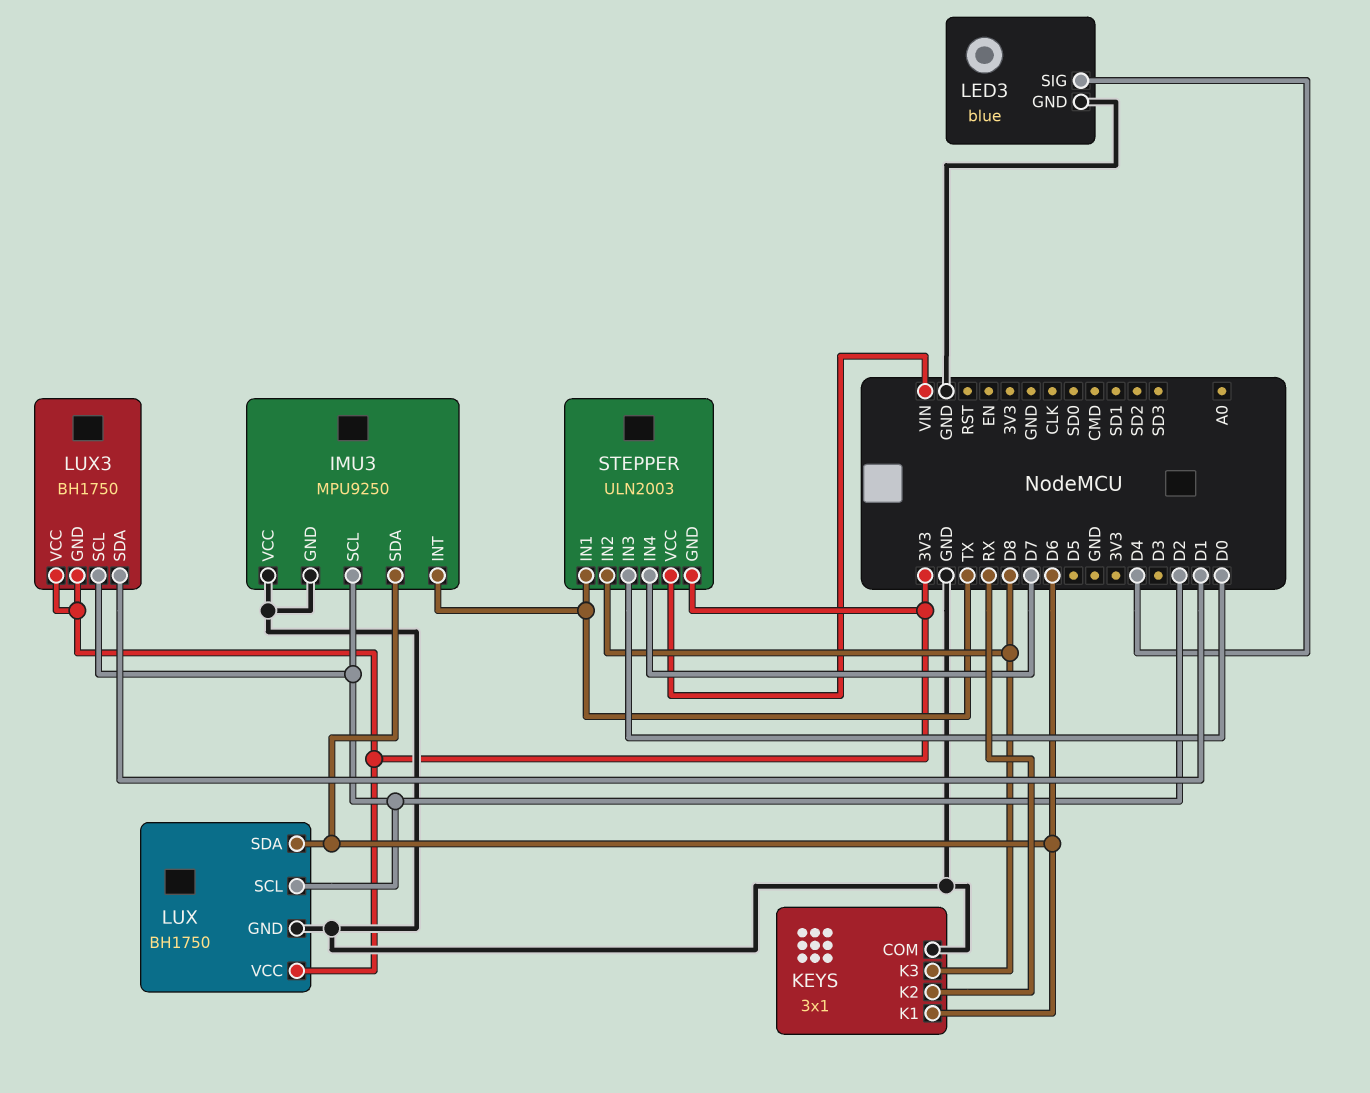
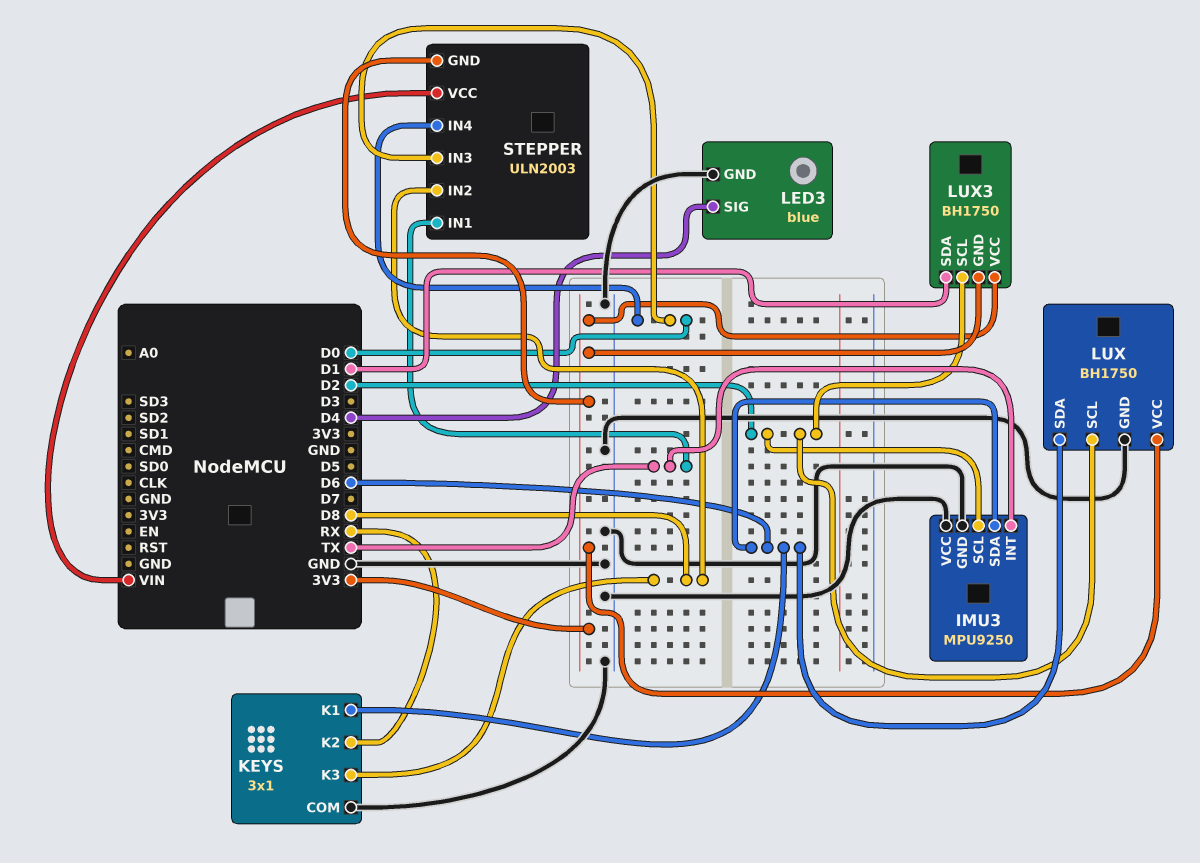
STEPPER pin IN4: D7 -> D0

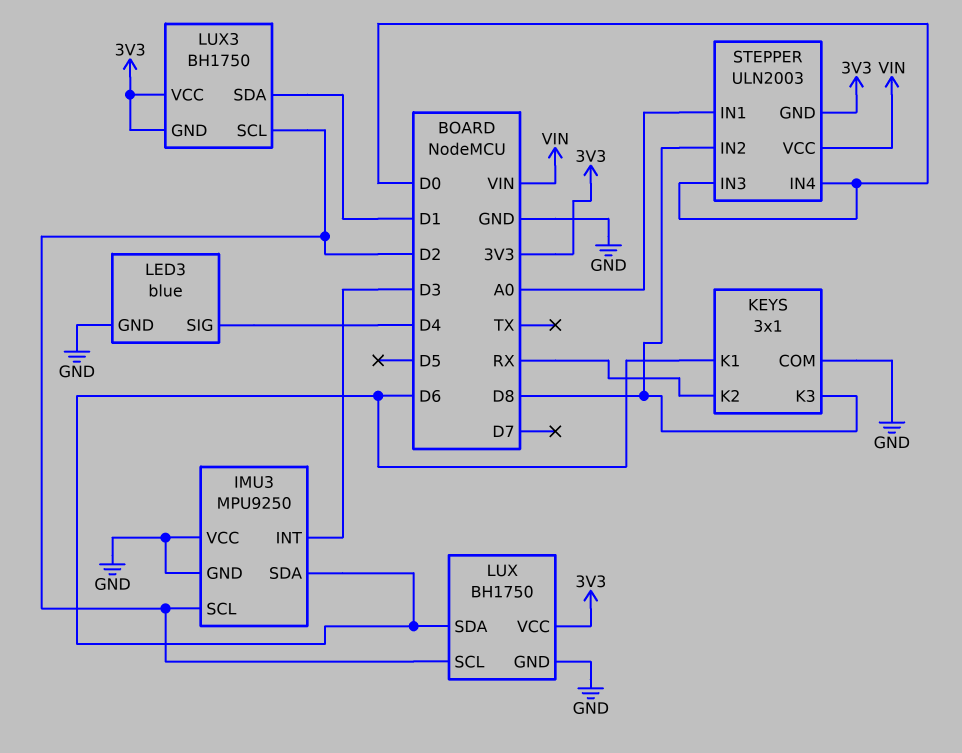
IMU3 pin INT: TX -> D3
STEPPER pin IN1: TX -> A0

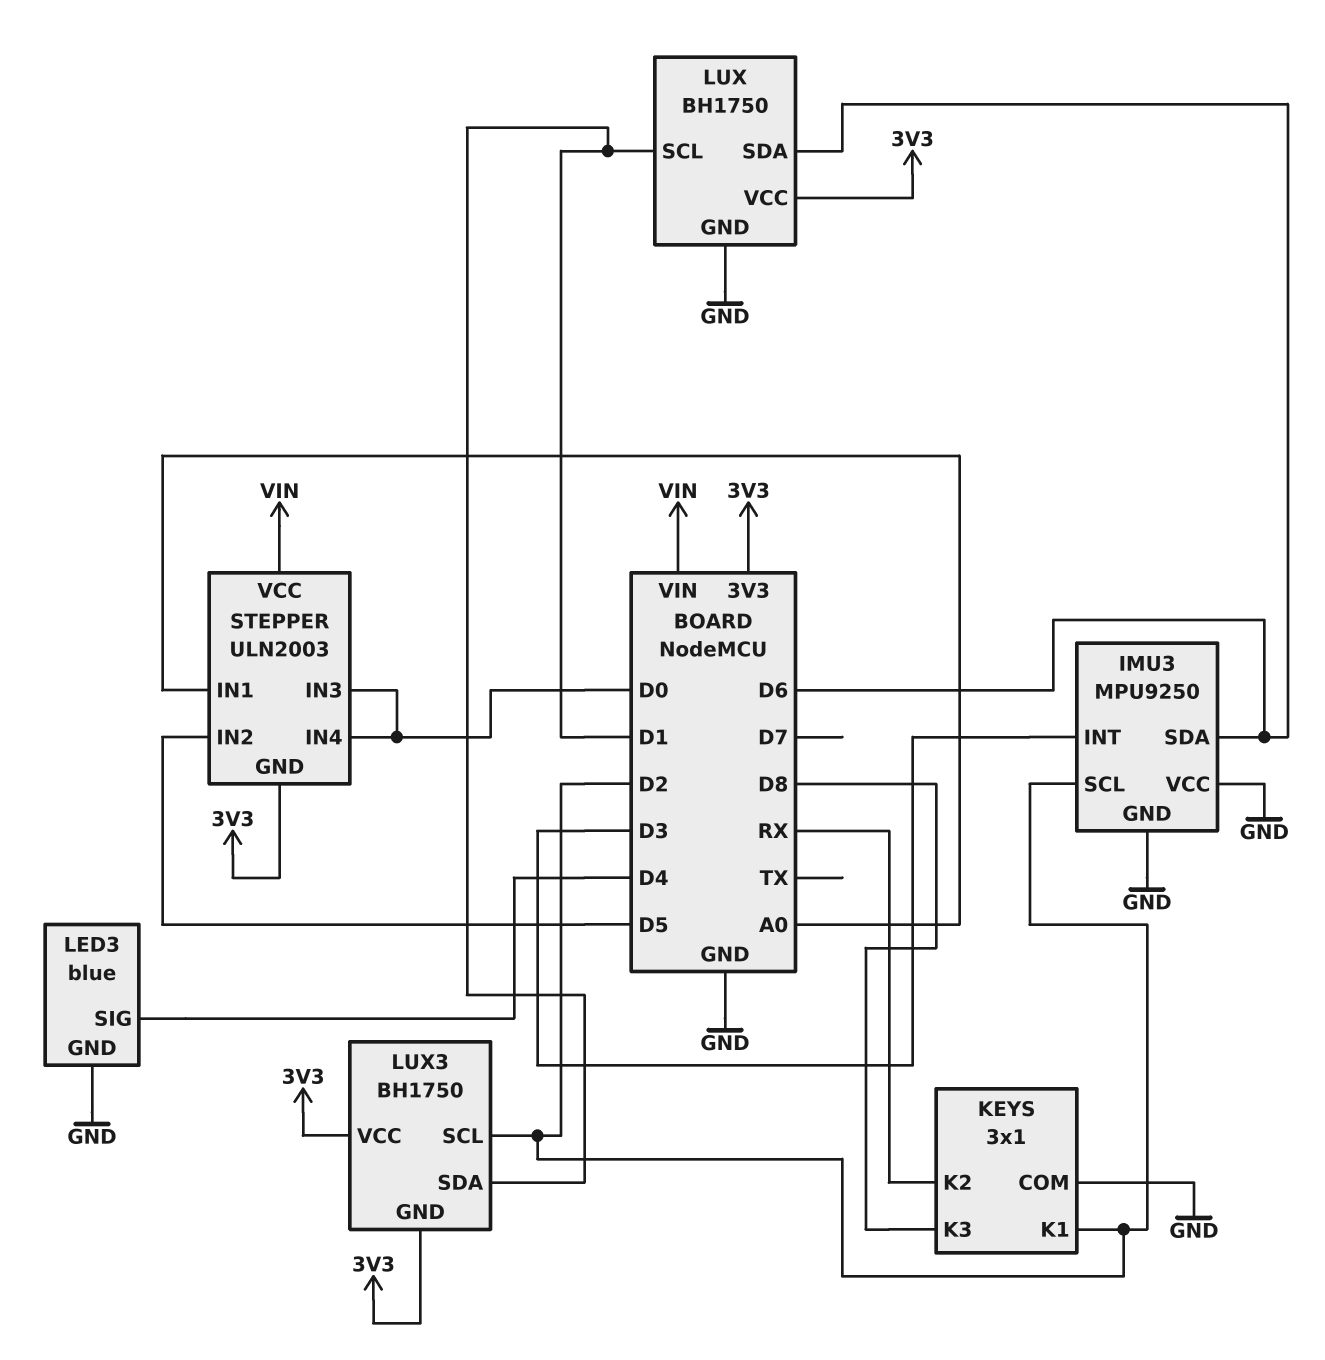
KEYS pin K1: D6 -> D2
LUX pin SCL: D2 -> D1
STEPPER pin IN2: D8 -> D5

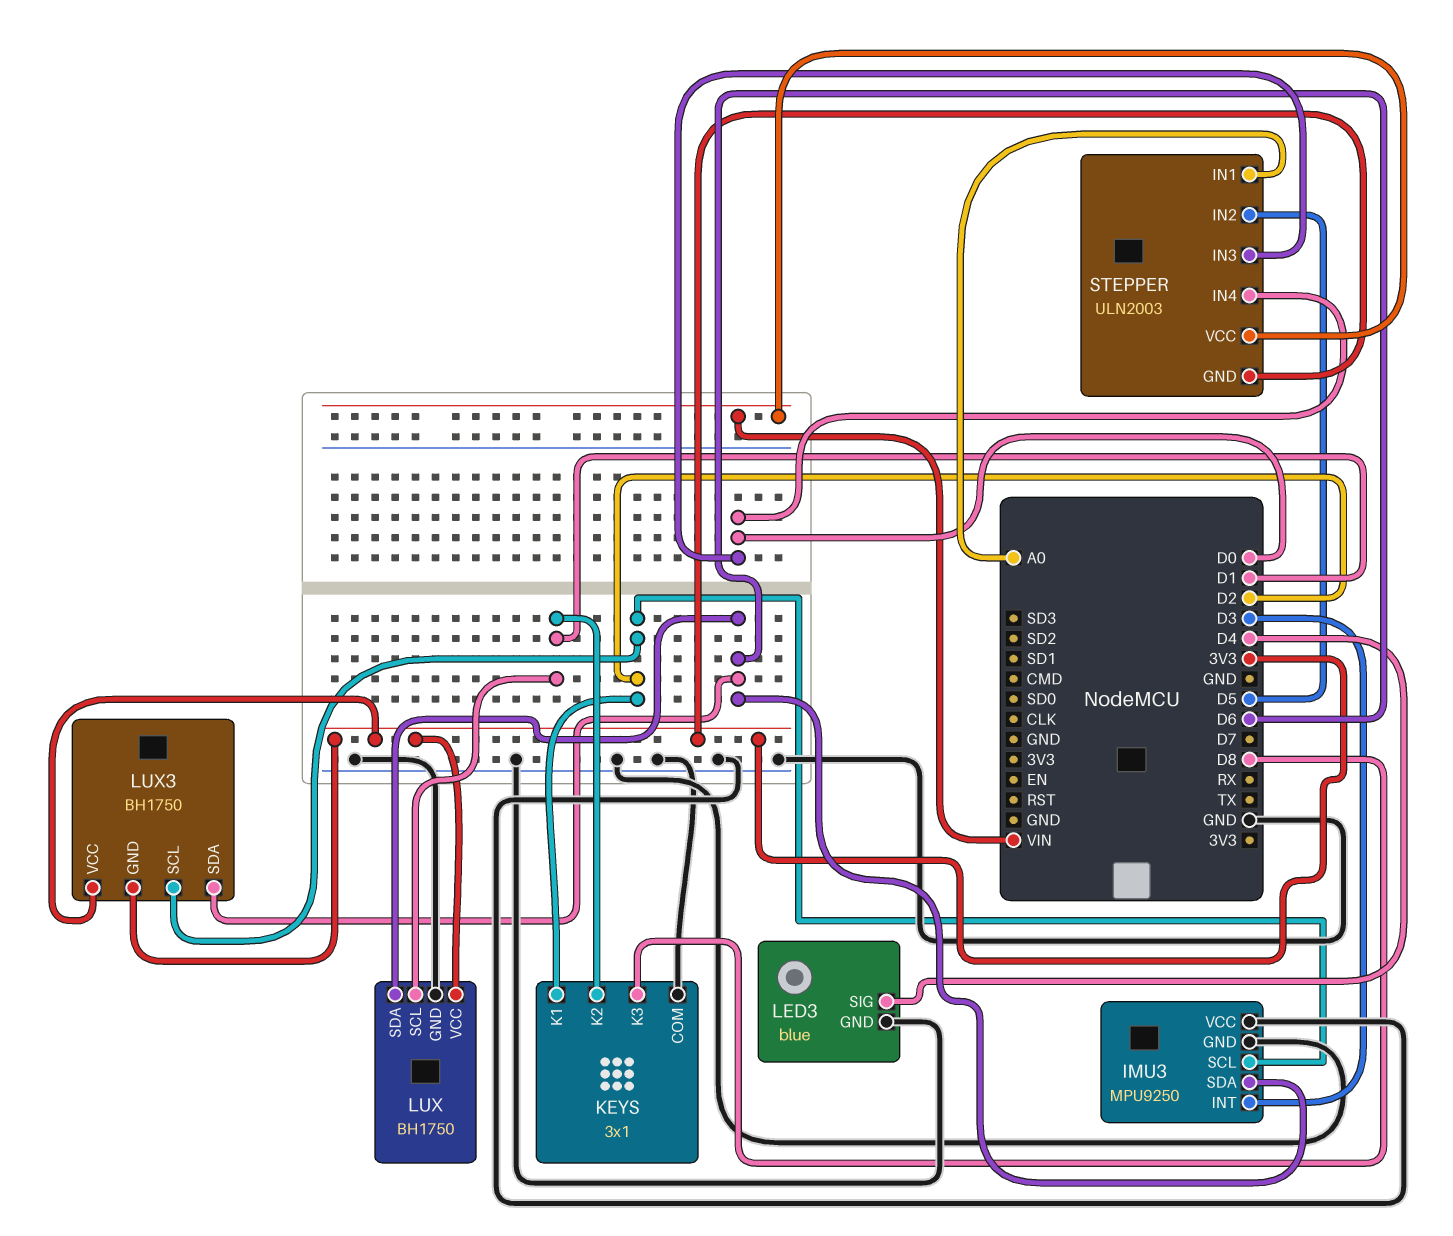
KEYS pin K2: RX -> D1
LUX3 pin SDA: D1 -> D6

